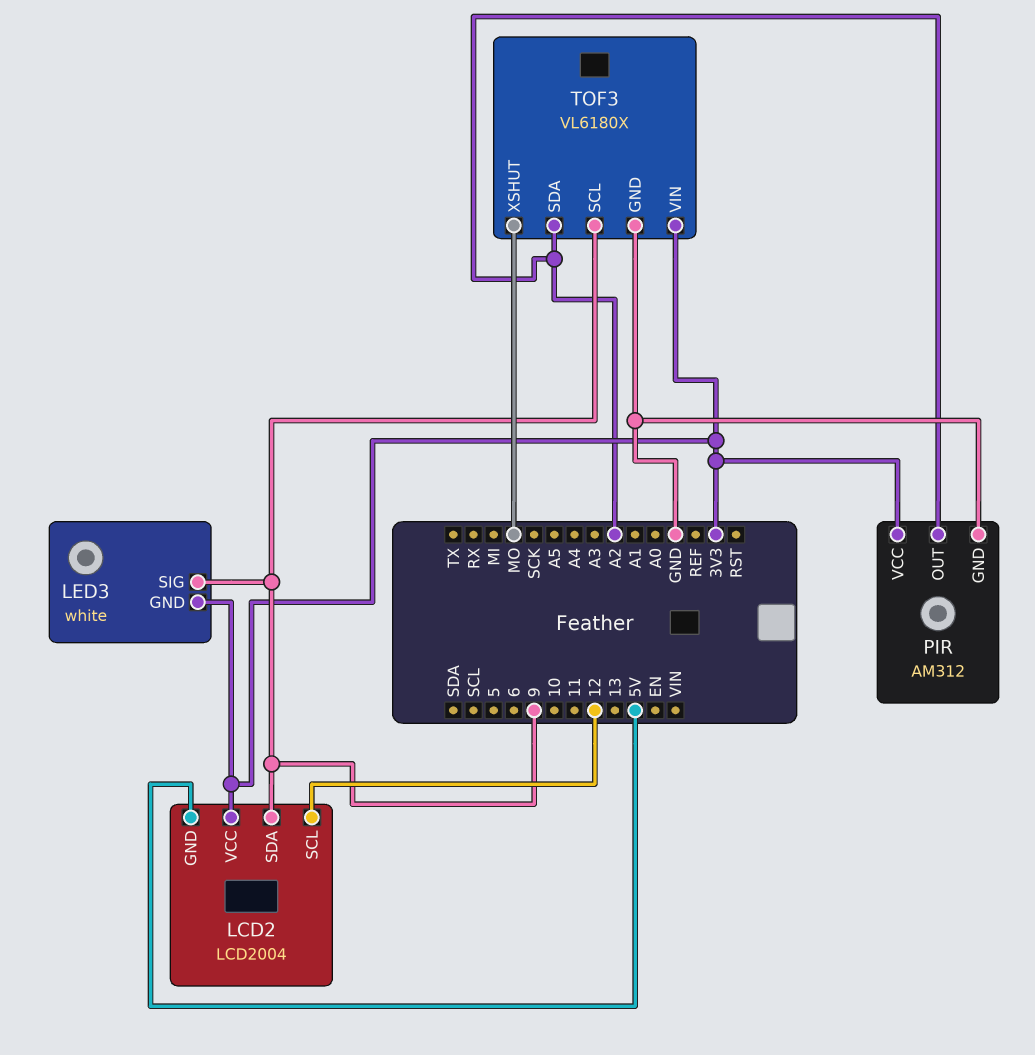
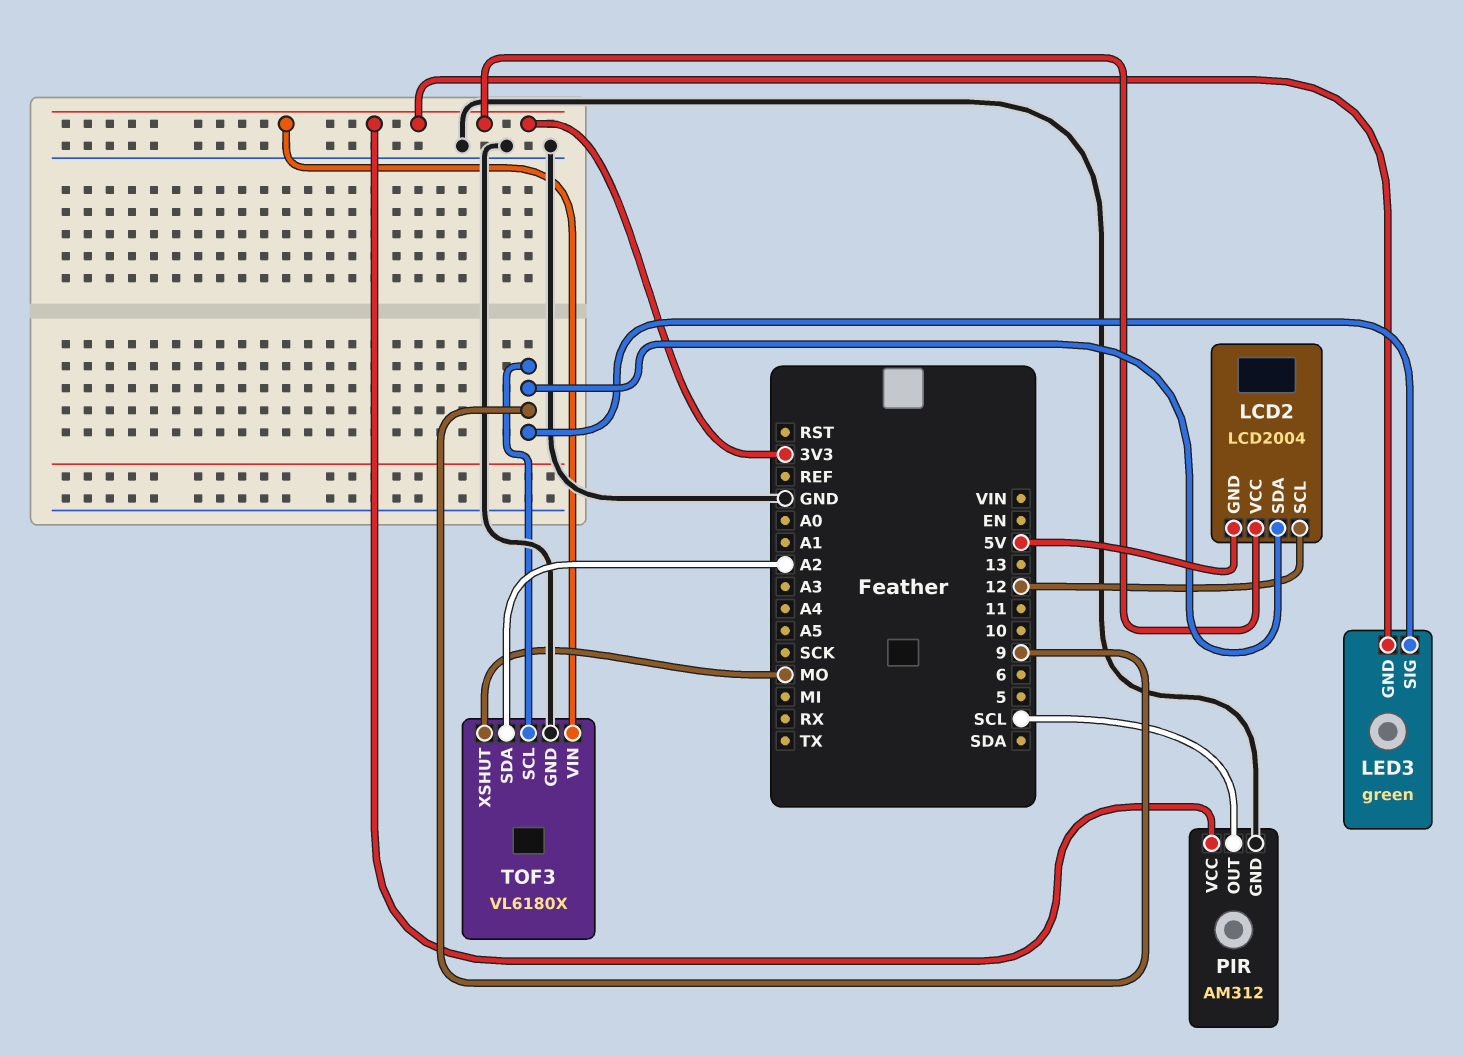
LED3: white -> green
PIR pin OUT: A2 -> SCL

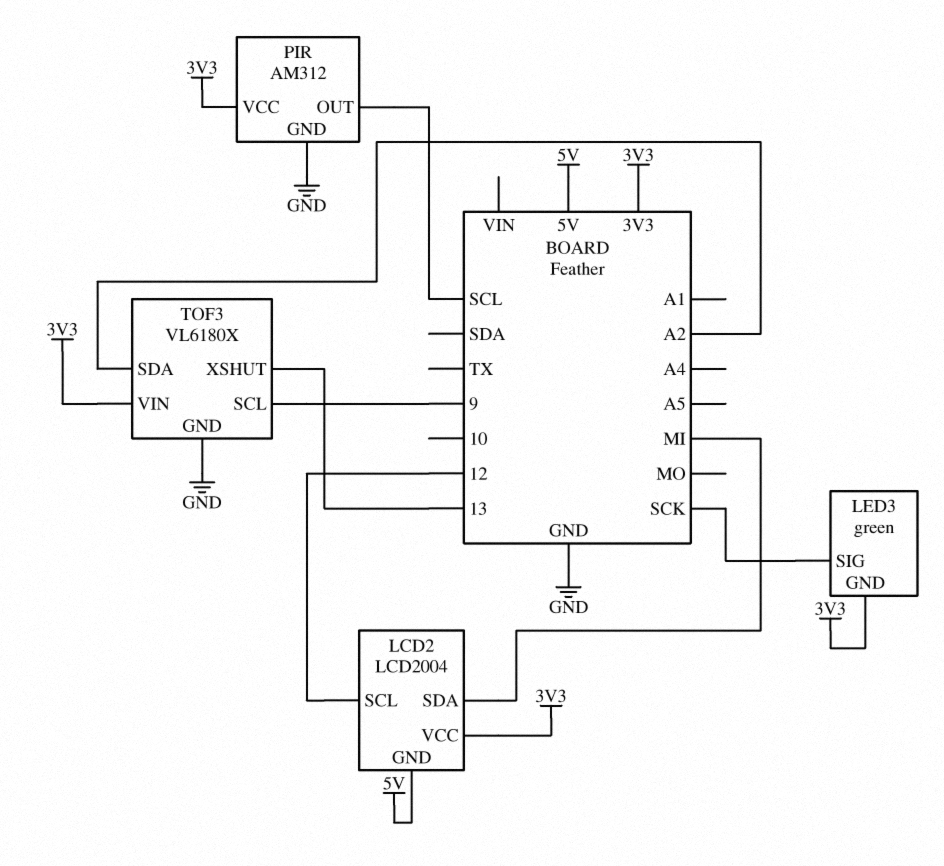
LCD2 pin SDA: 9 -> MI
LED3 pin SIG: 9 -> SCK
TOF3 pin XSHUT: MO -> 13

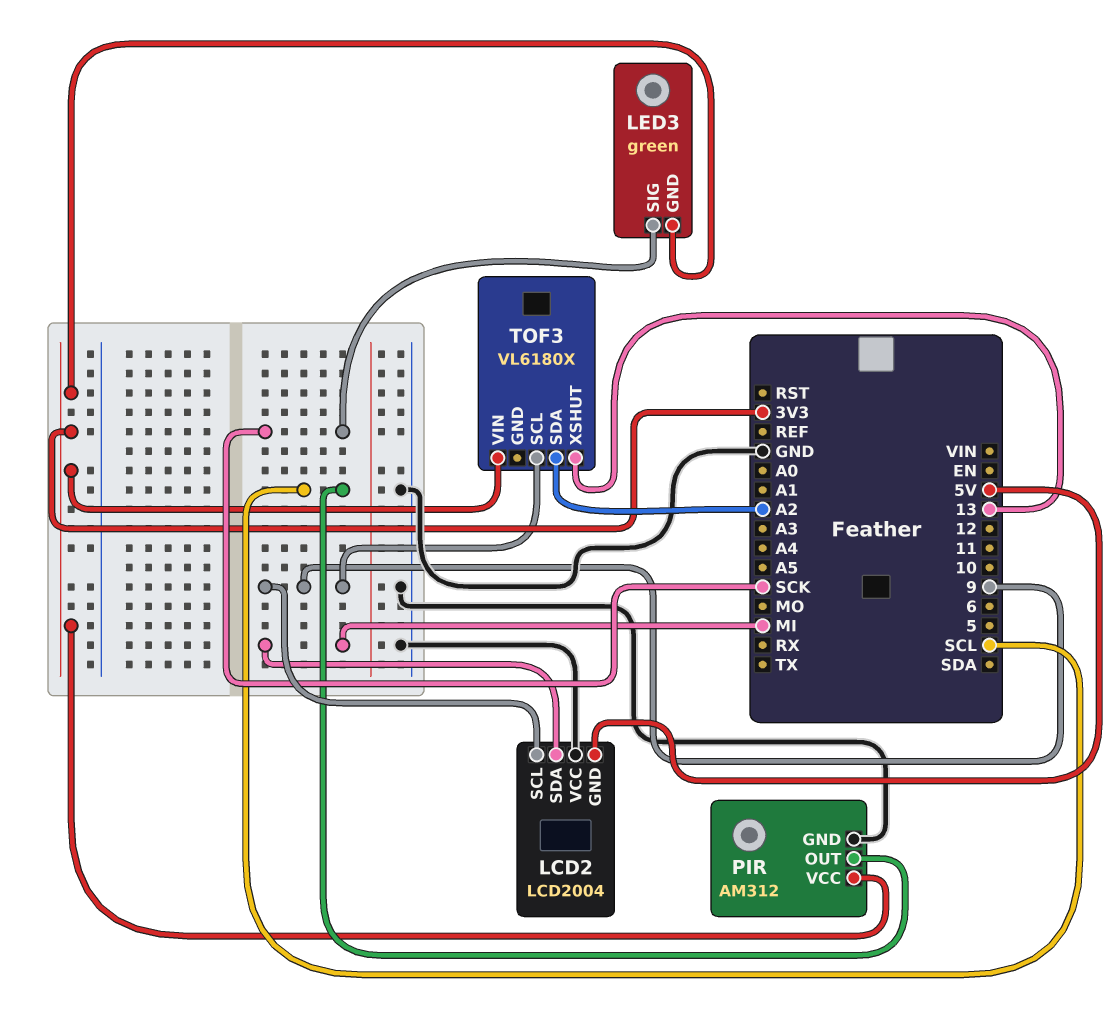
LCD2 pin SCL: 12 -> 9
LCD2 pin VCC: 3V3 -> GND
TOF3 pin GND: GND -> none

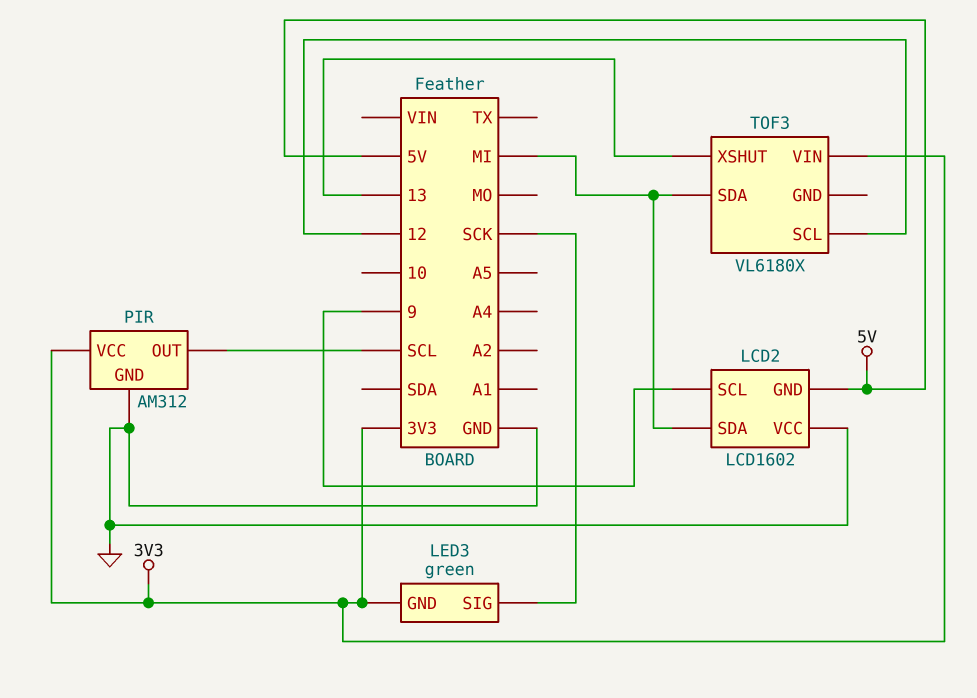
LCD2: LCD2004 -> LCD1602
TOF3 pin SCL: 9 -> 12
TOF3 pin SDA: A2 -> MI

